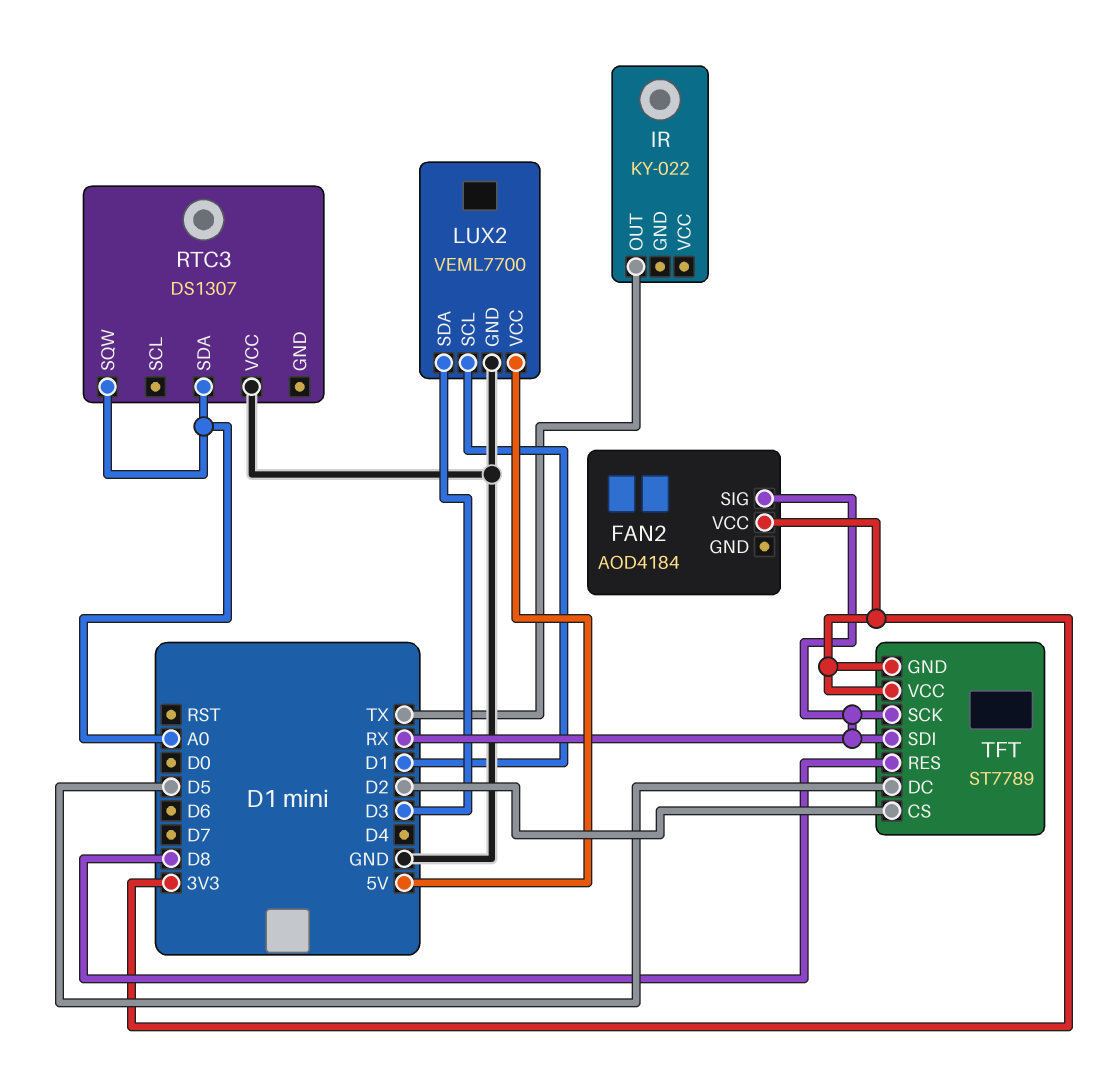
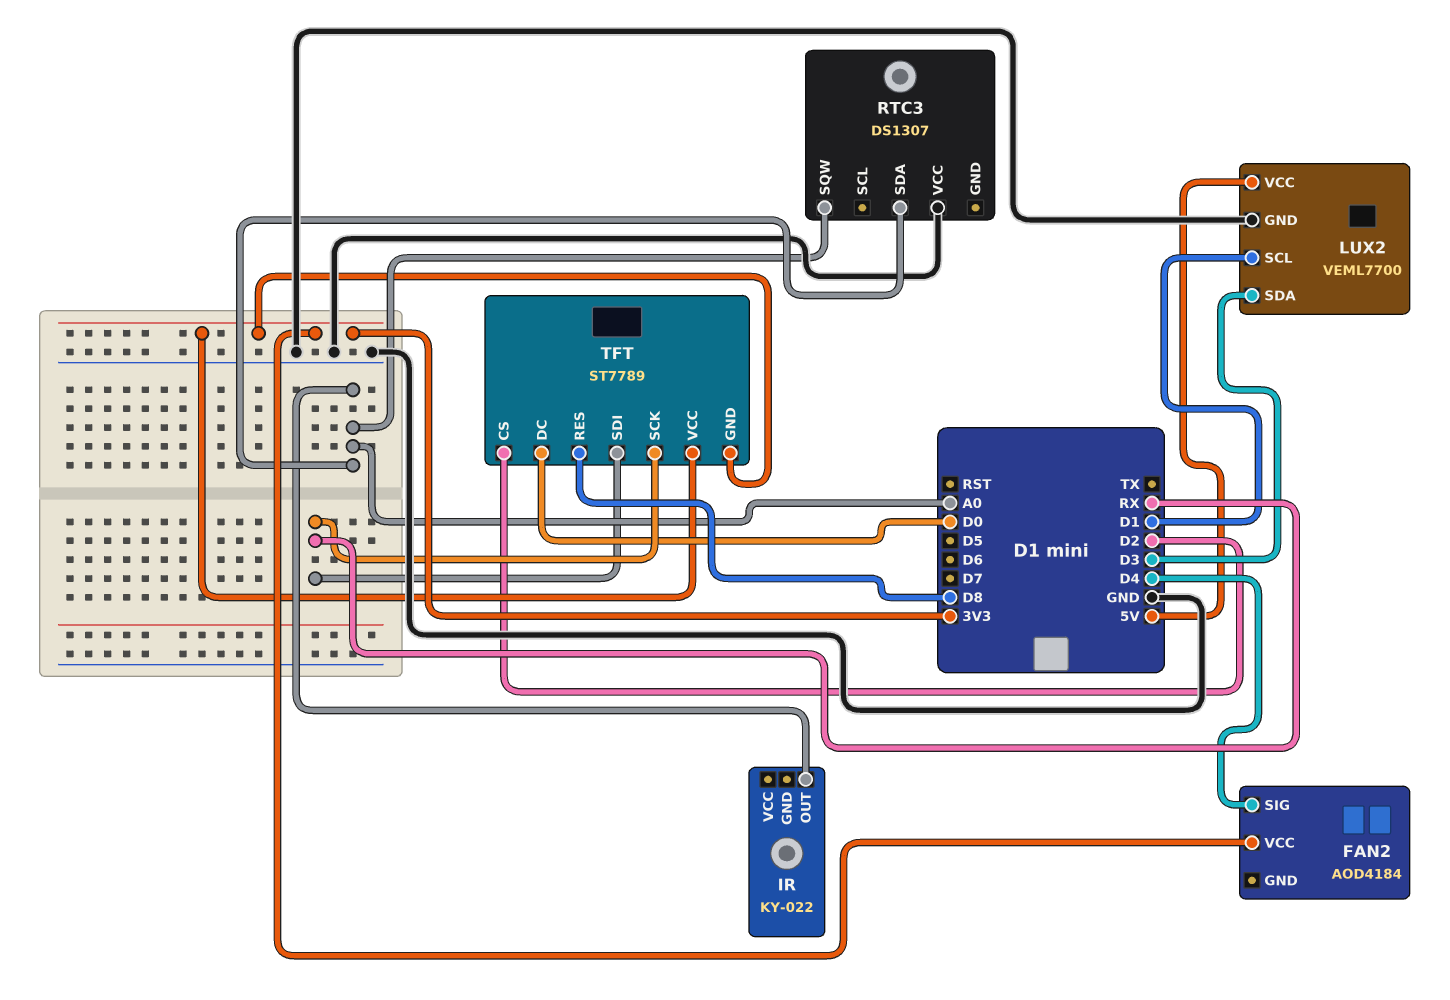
FAN2 pin SIG: RX -> D4
IR pin OUT: TX -> A0
TFT pin DC: D5 -> D0

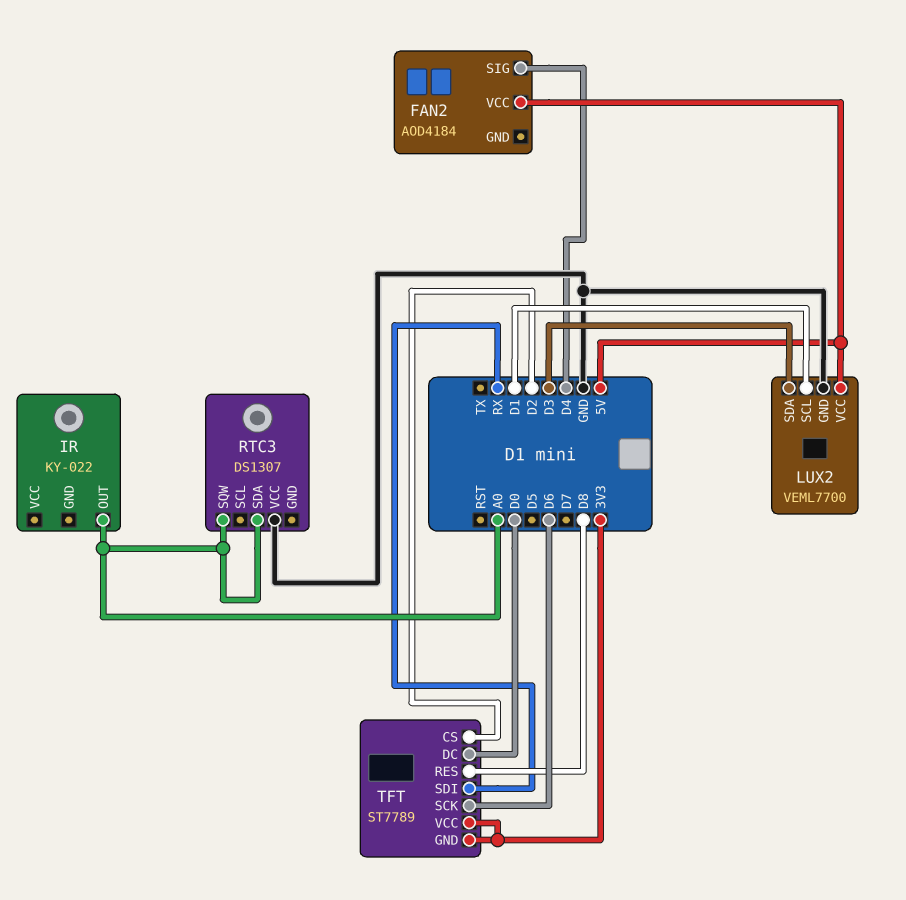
FAN2 pin VCC: 3V3 -> 5V
TFT pin SCK: RX -> D6

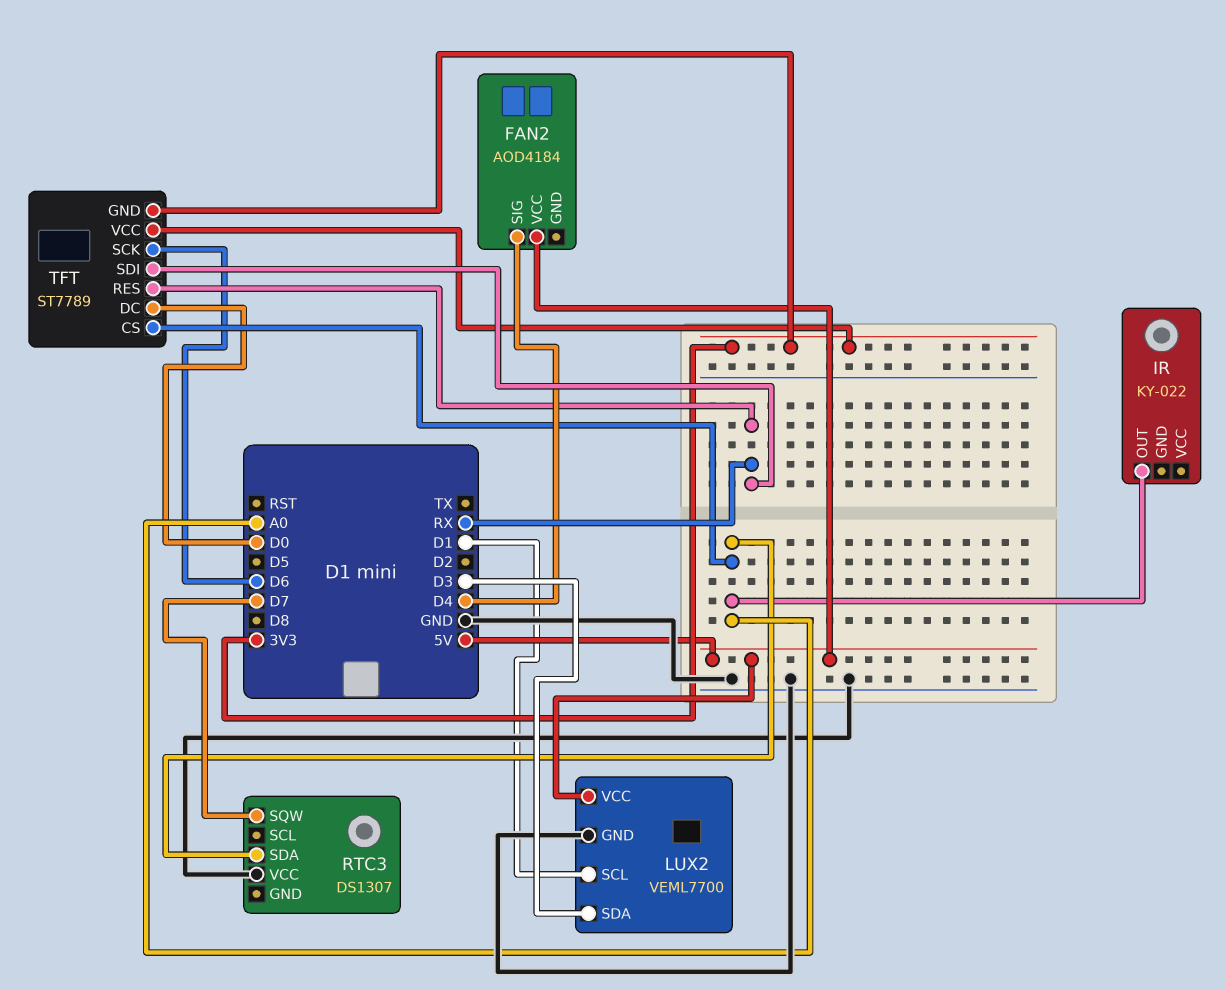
RTC3 pin SQW: A0 -> D7
TFT pin CS: D2 -> A0
TFT pin RES: D8 -> RX

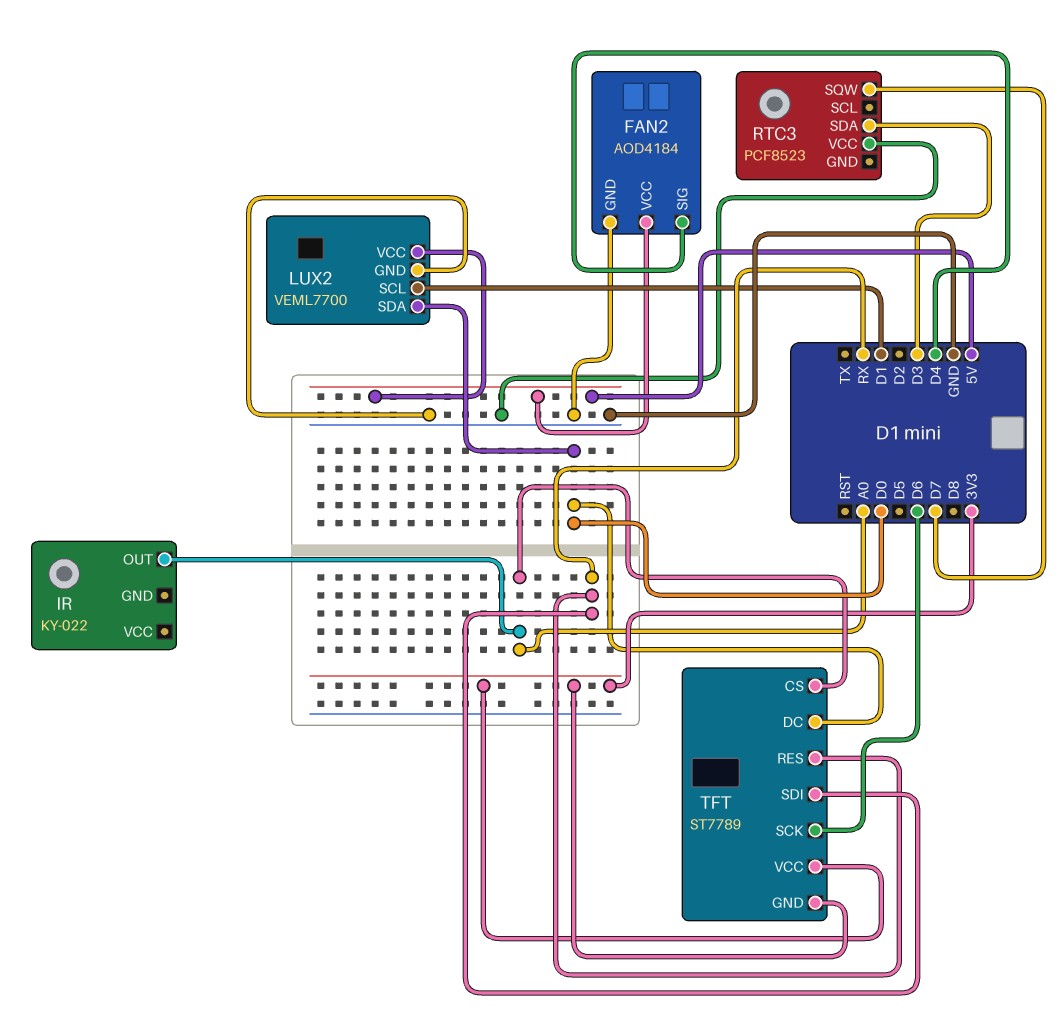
FAN2 pin GND: none -> GND
LUX2 pin SDA: D3 -> D0
RTC3: DS1307 -> PCF8523
RTC3 pin SDA: A0 -> D3

